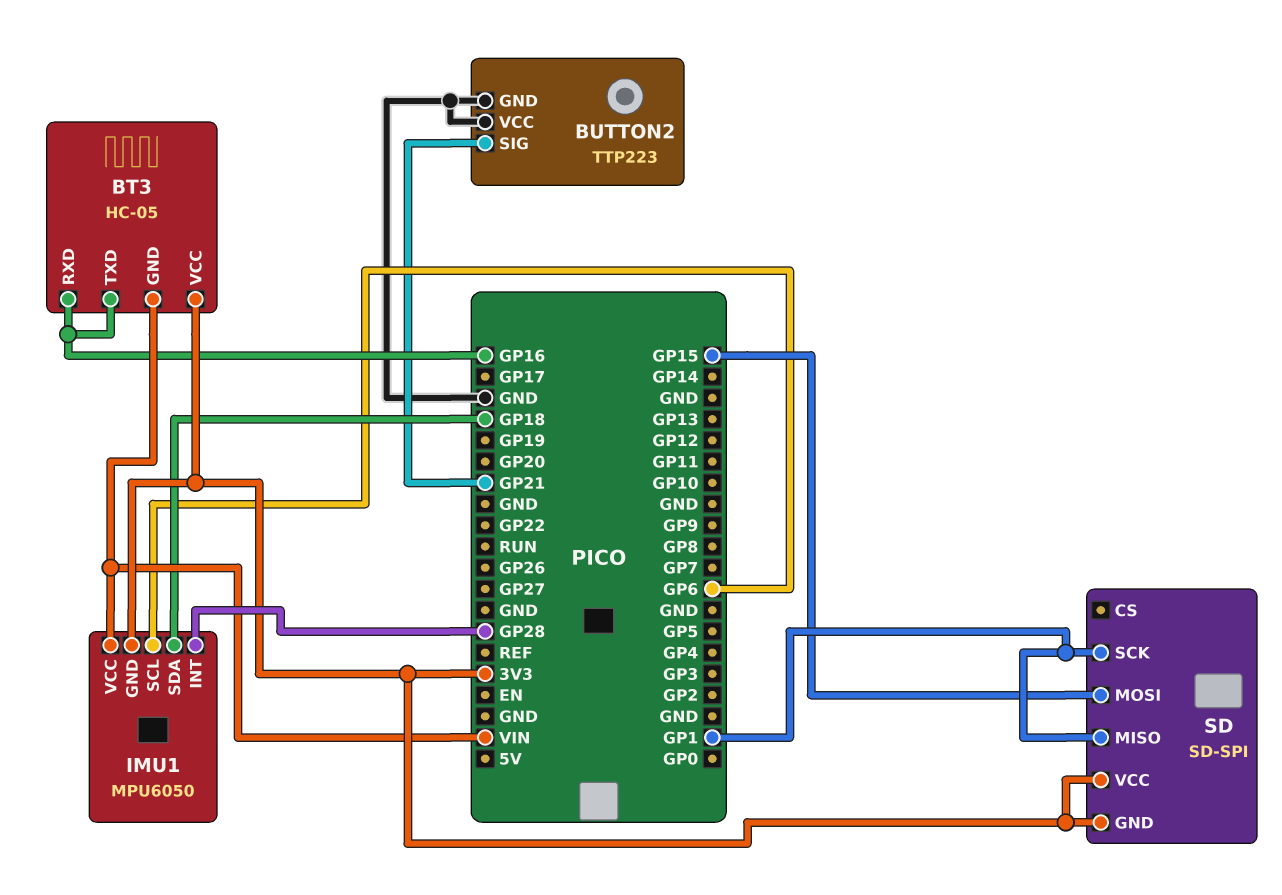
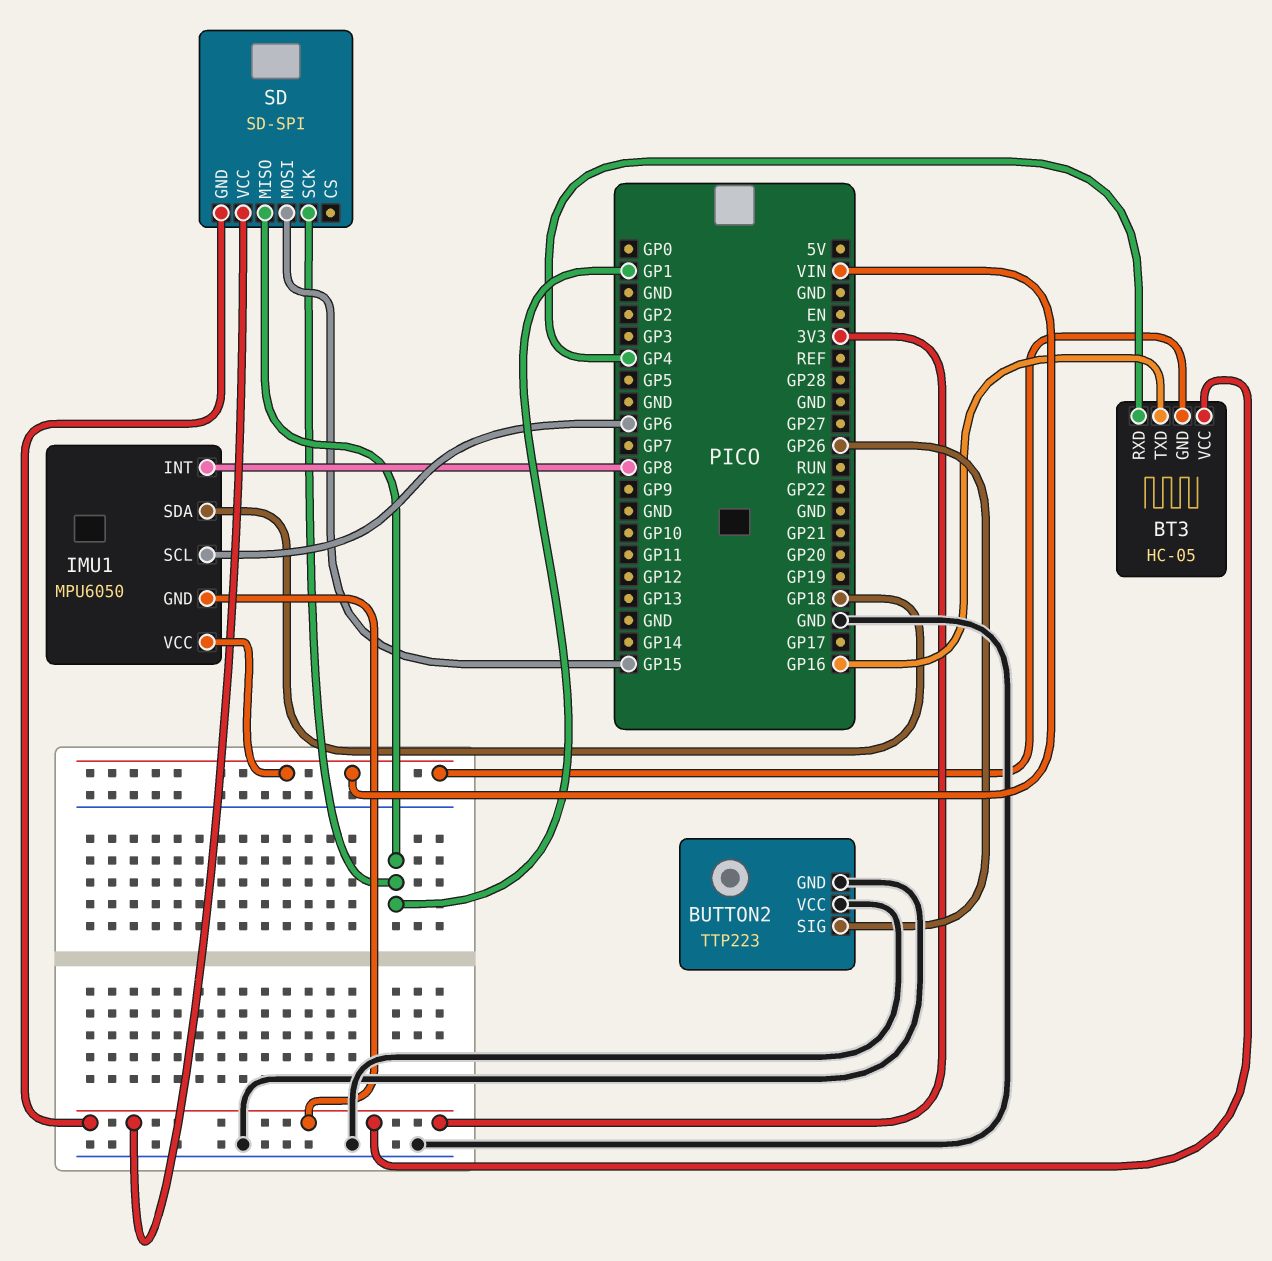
BT3 pin RXD: GP16 -> GP4
BUTTON2 pin SIG: GP21 -> GP26
IMU1 pin INT: GP28 -> GP8

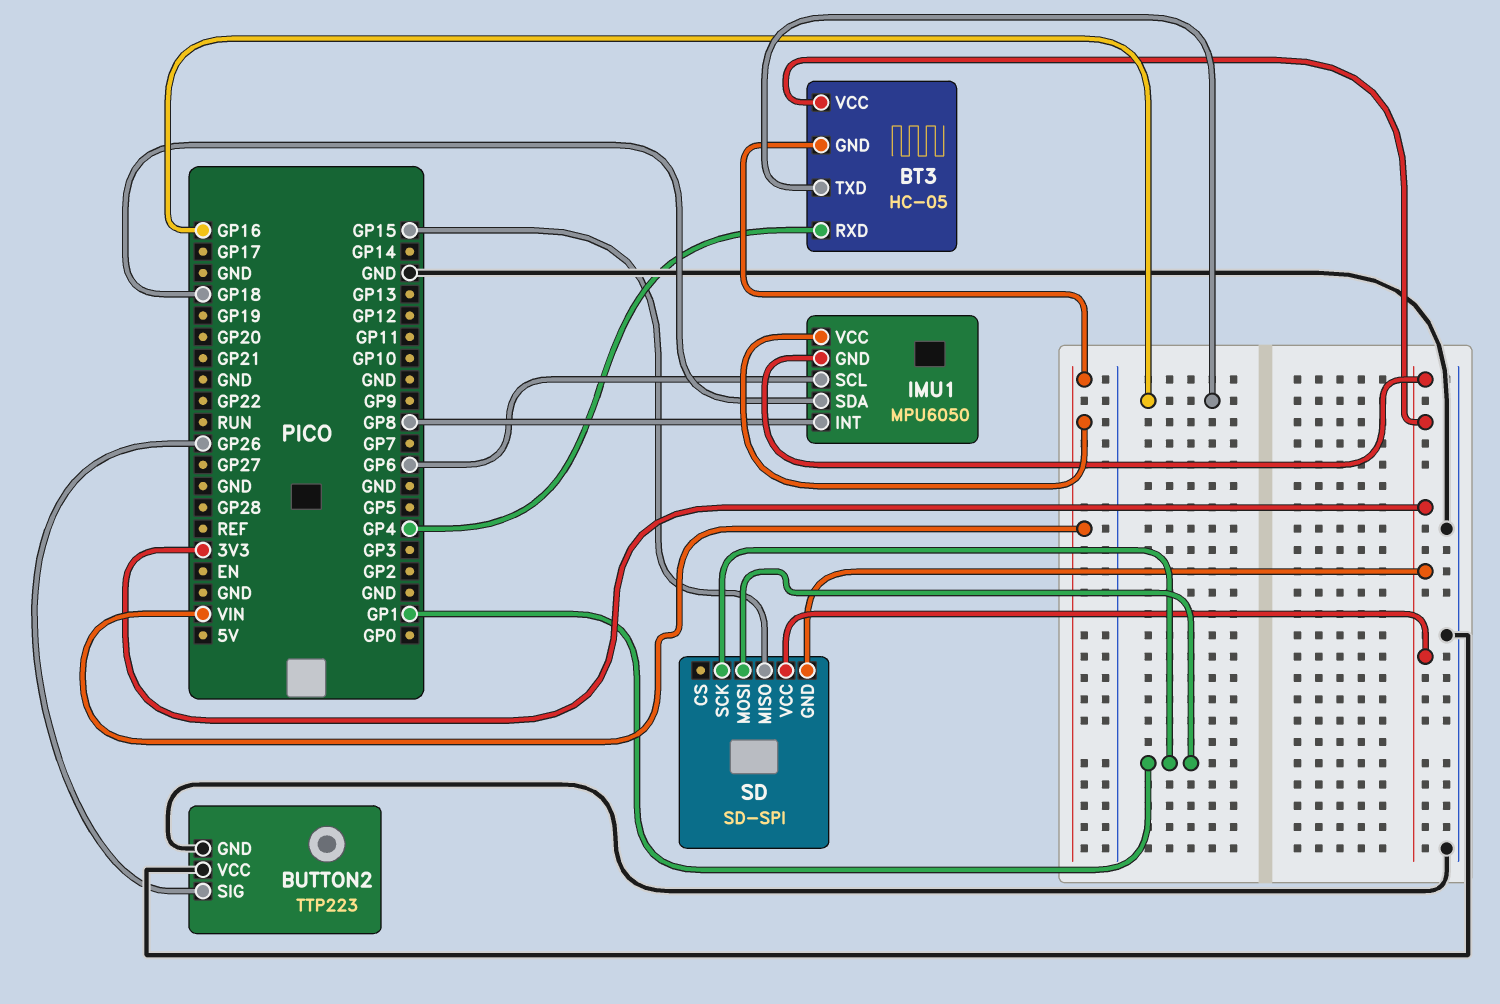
SD pin MISO: GP1 -> GP15
SD pin MOSI: GP15 -> GP1

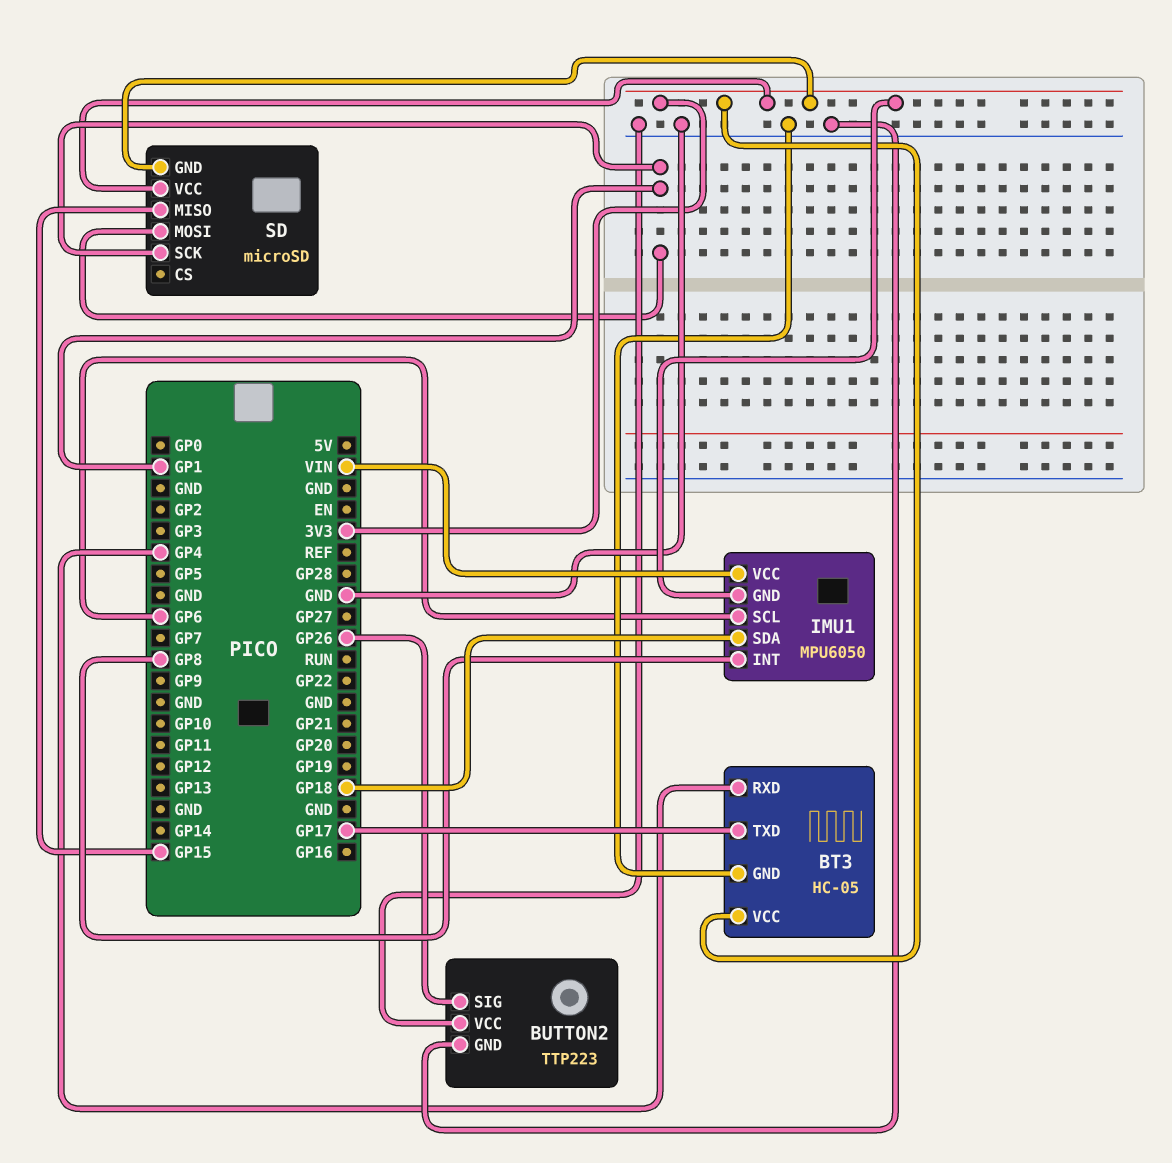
BT3 pin GND: VIN -> GND
BT3 pin TXD: GP16 -> GP17
SD: SD-SPI -> microSD

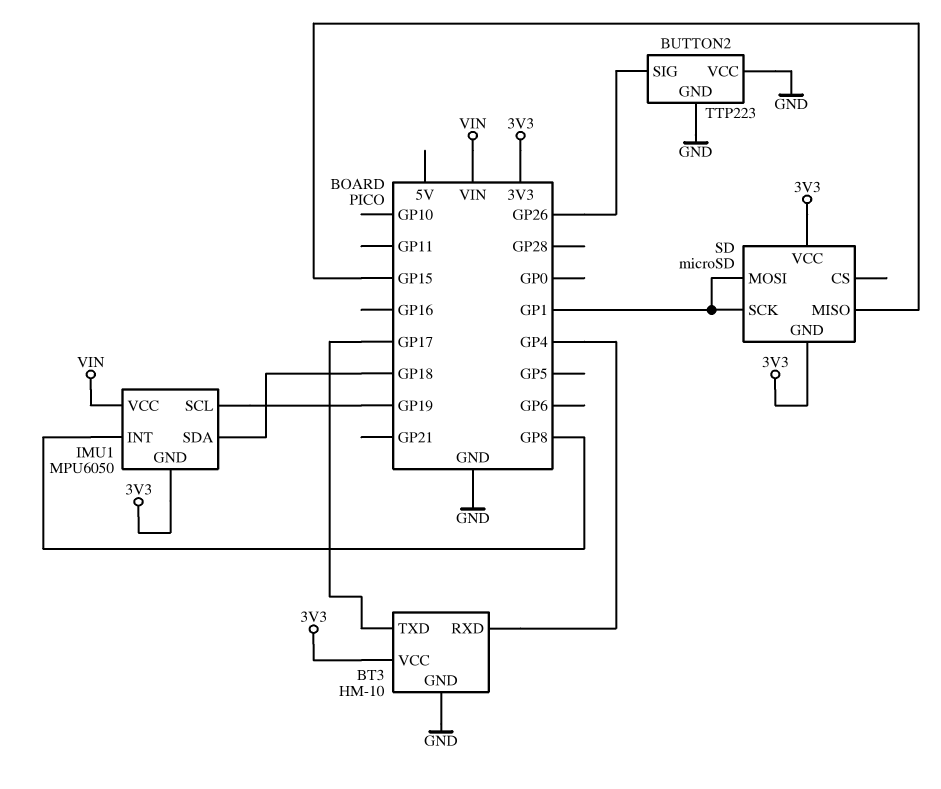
BT3: HC-05 -> HM-10
IMU1 pin SCL: GP6 -> GP19

